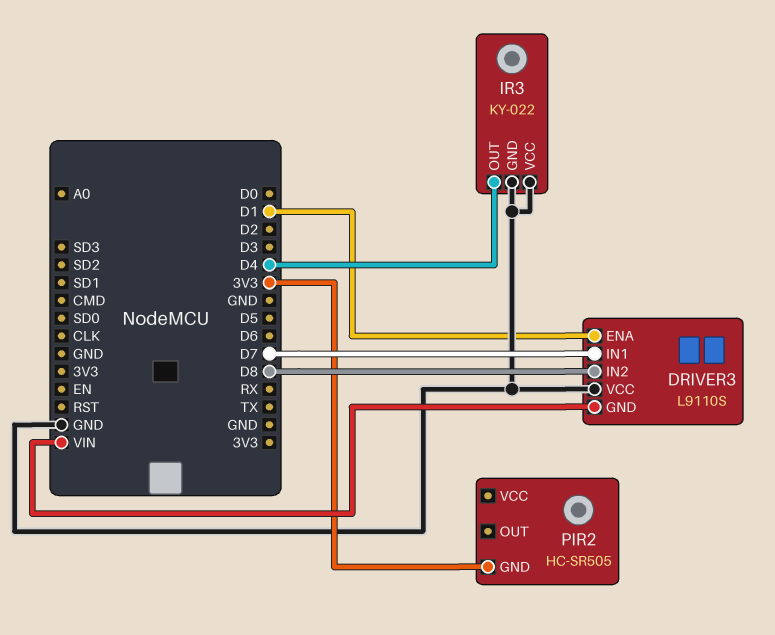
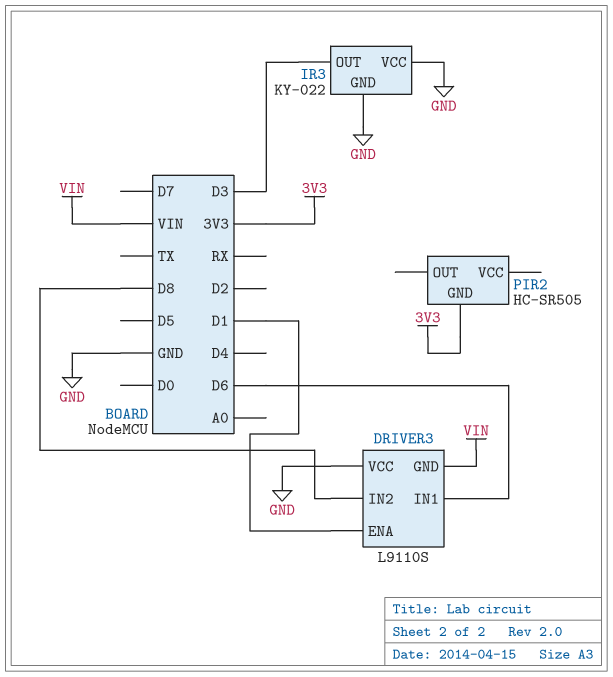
DRIVER3 pin IN1: D7 -> D6
IR3 pin OUT: D4 -> D3

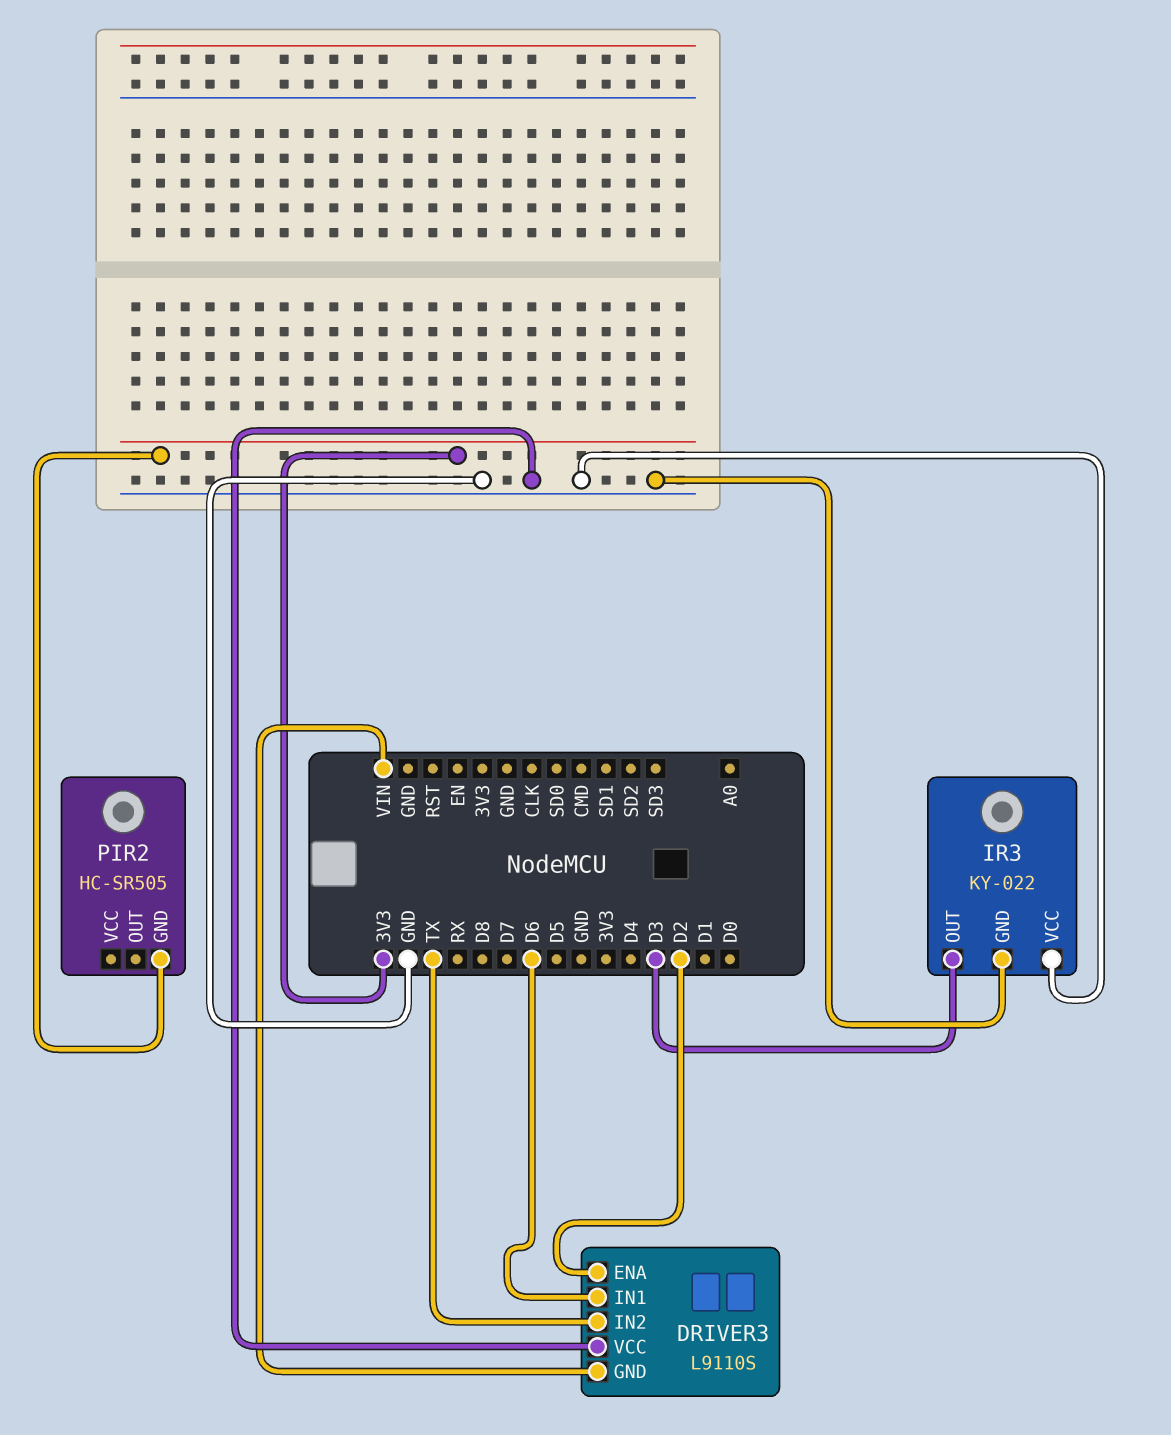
DRIVER3 pin ENA: D1 -> D2
DRIVER3 pin IN2: D8 -> TX

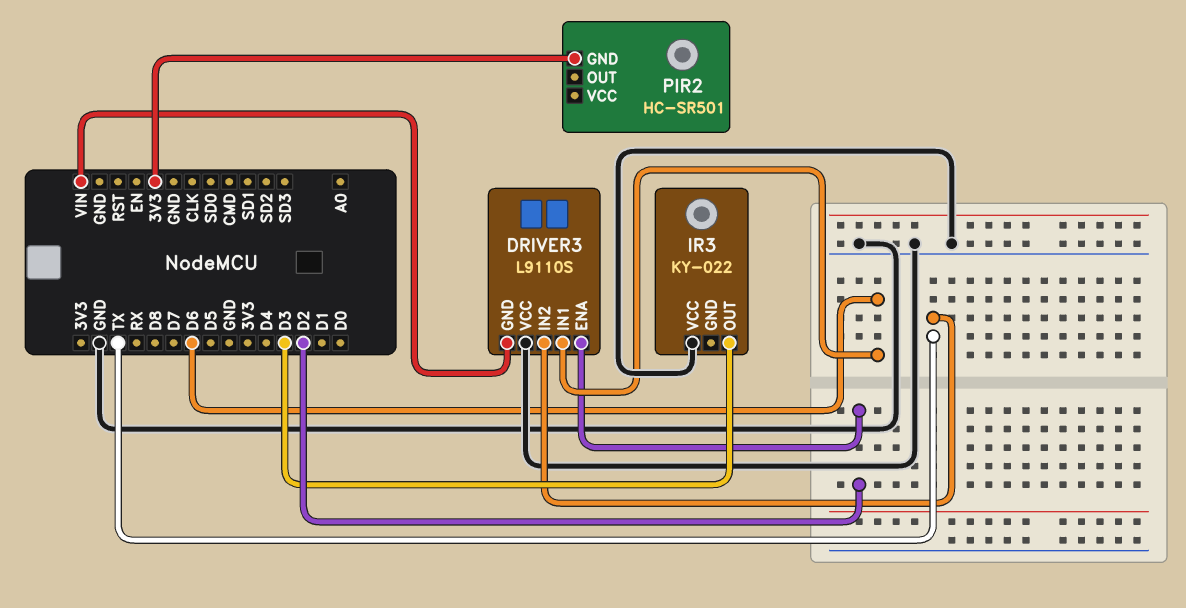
IR3 pin GND: GND -> none
PIR2: HC-SR505 -> HC-SR501

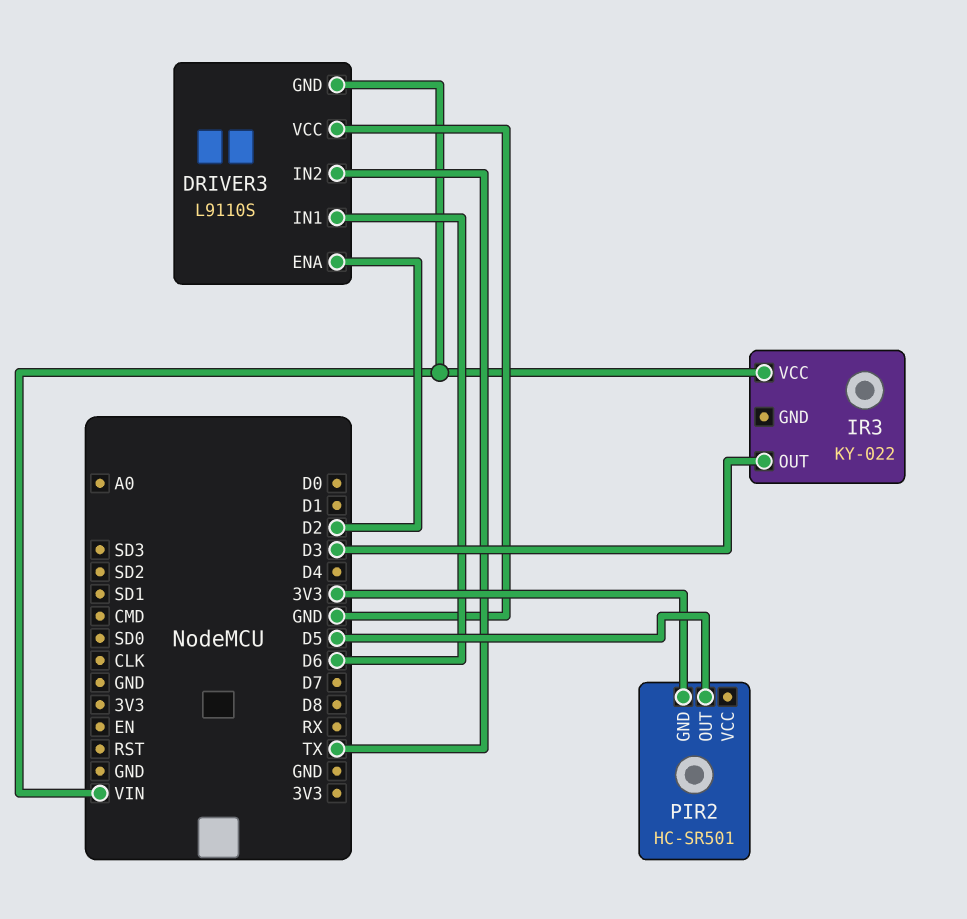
IR3 pin VCC: GND -> VIN
PIR2 pin OUT: none -> D5

